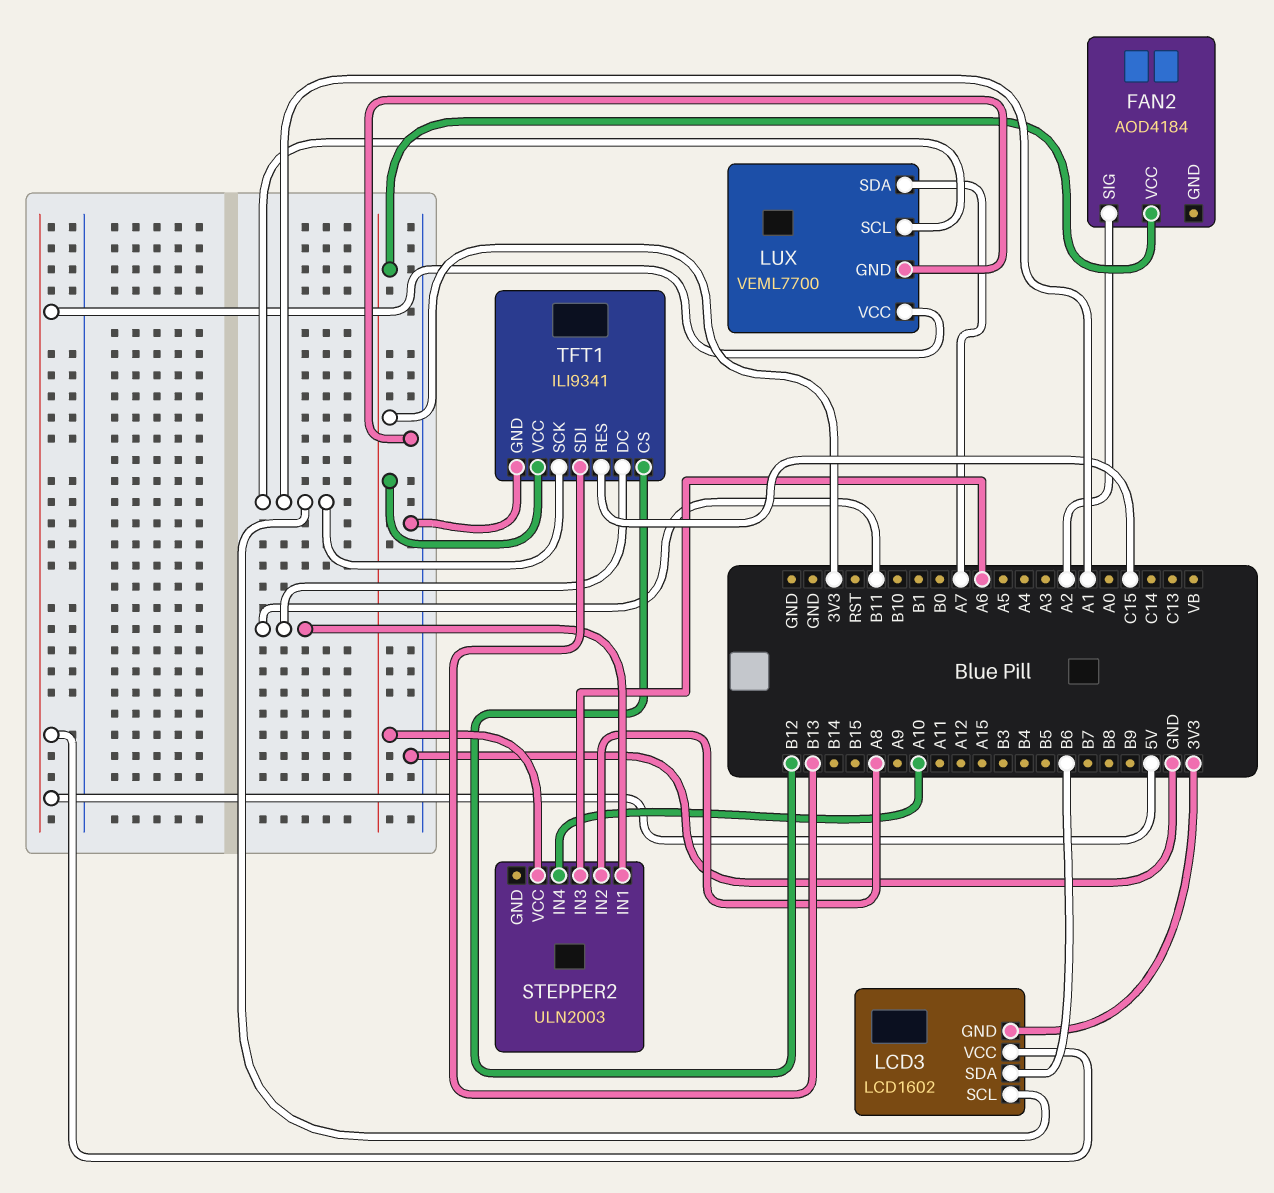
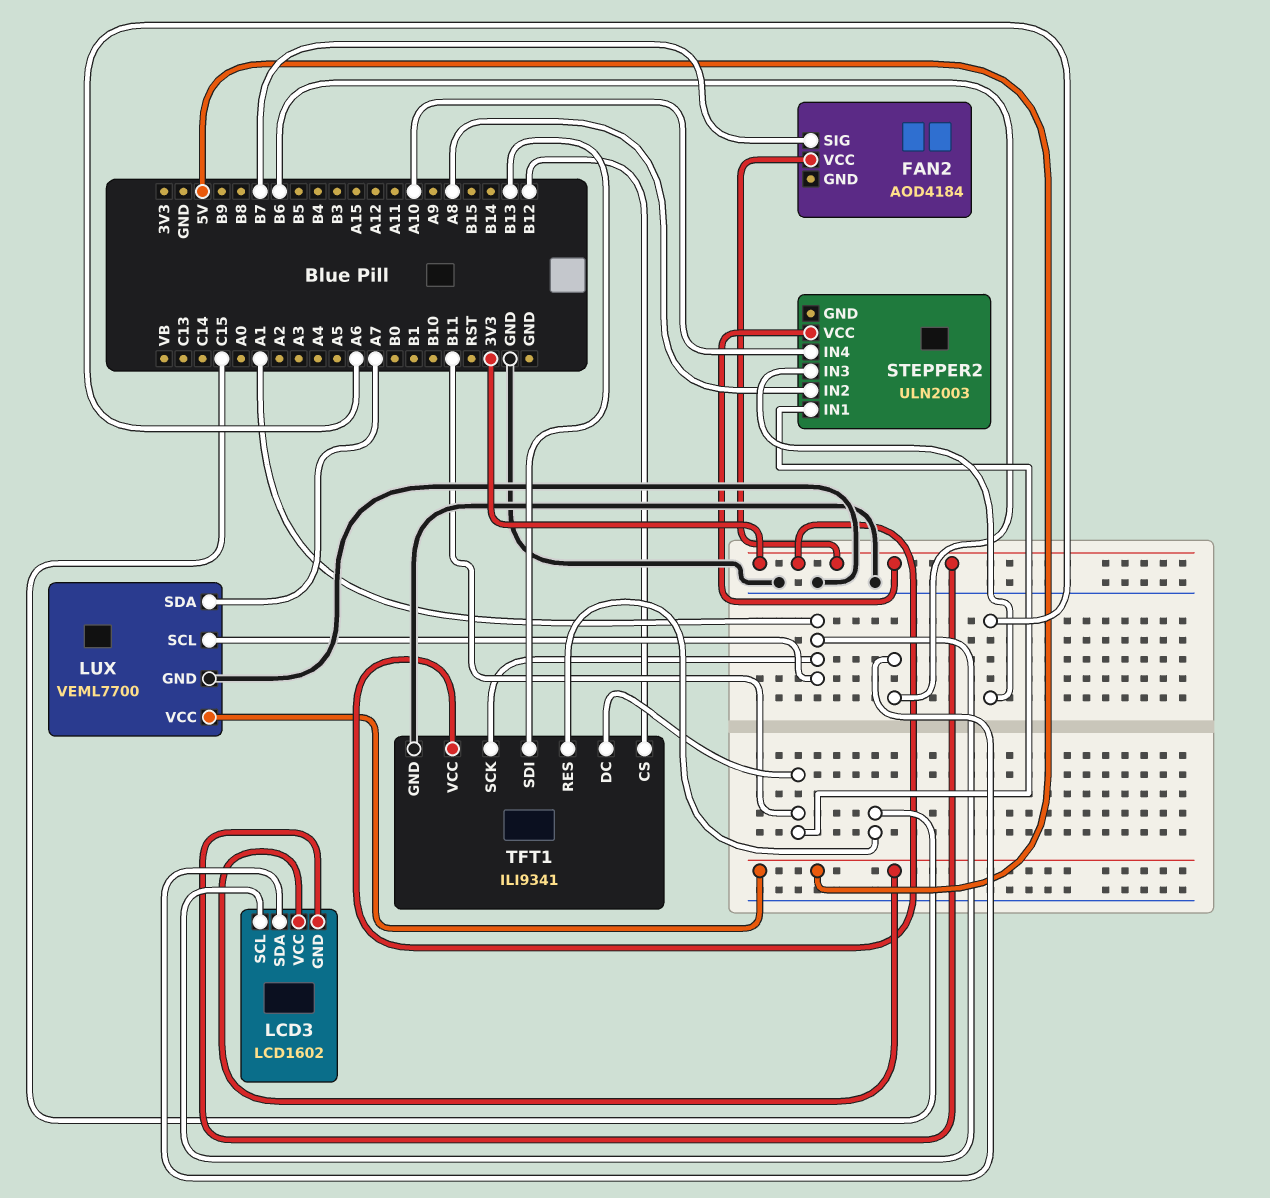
FAN2 pin SIG: A2 -> B7

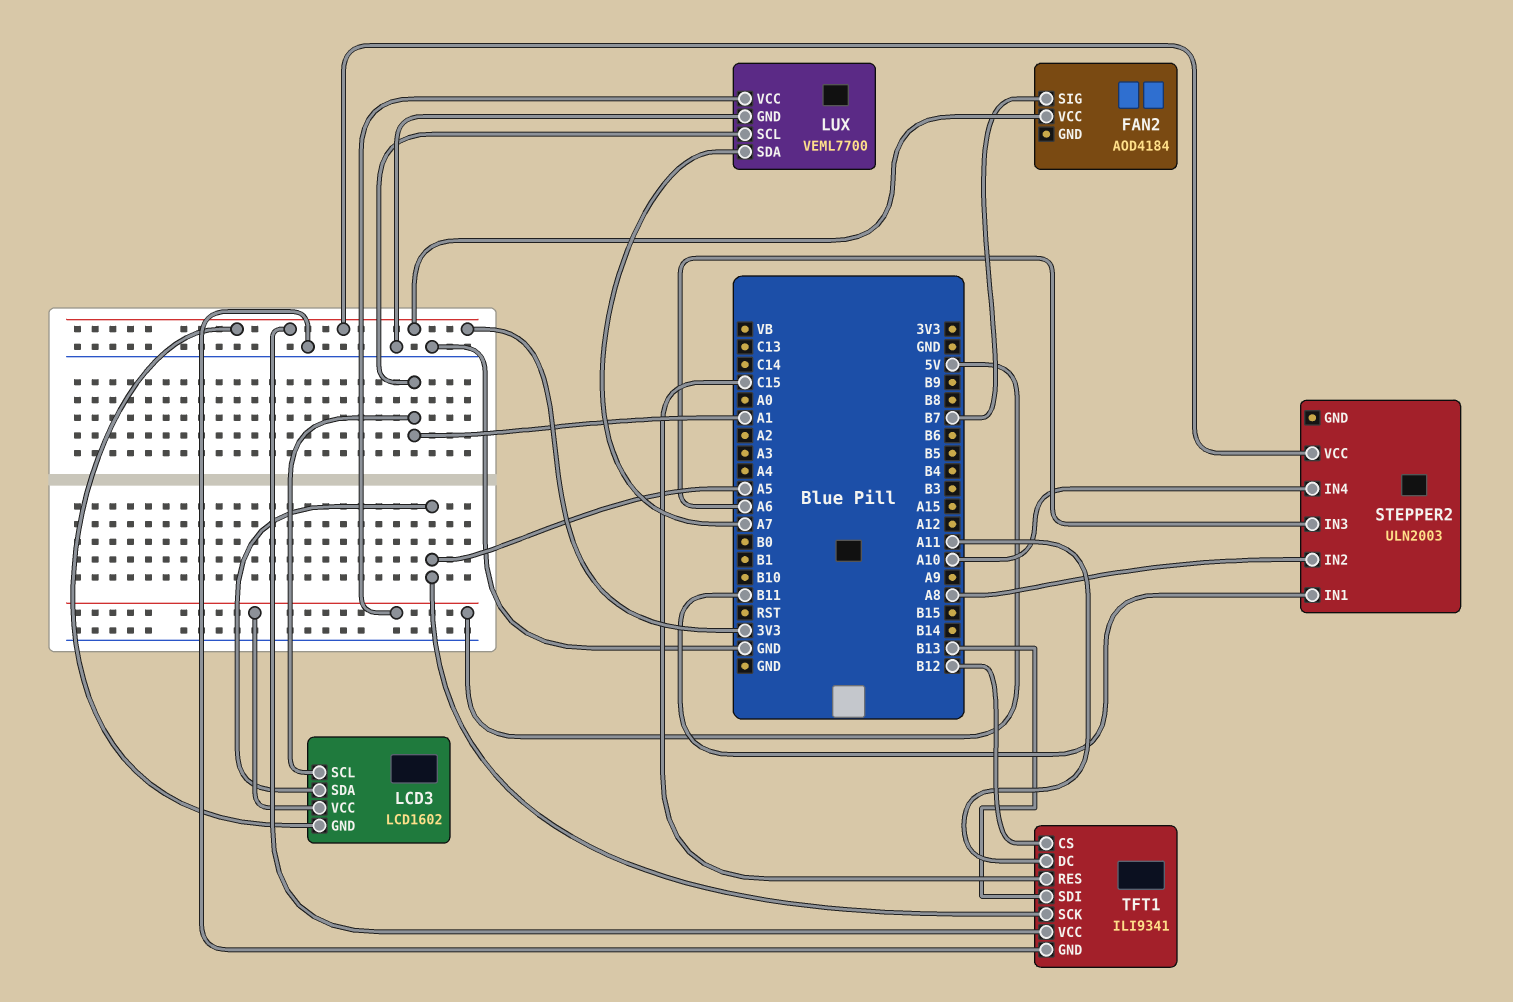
LCD3 pin SDA: B6 -> A5
TFT1 pin DC: B11 -> A11
TFT1 pin SCK: A1 -> A5

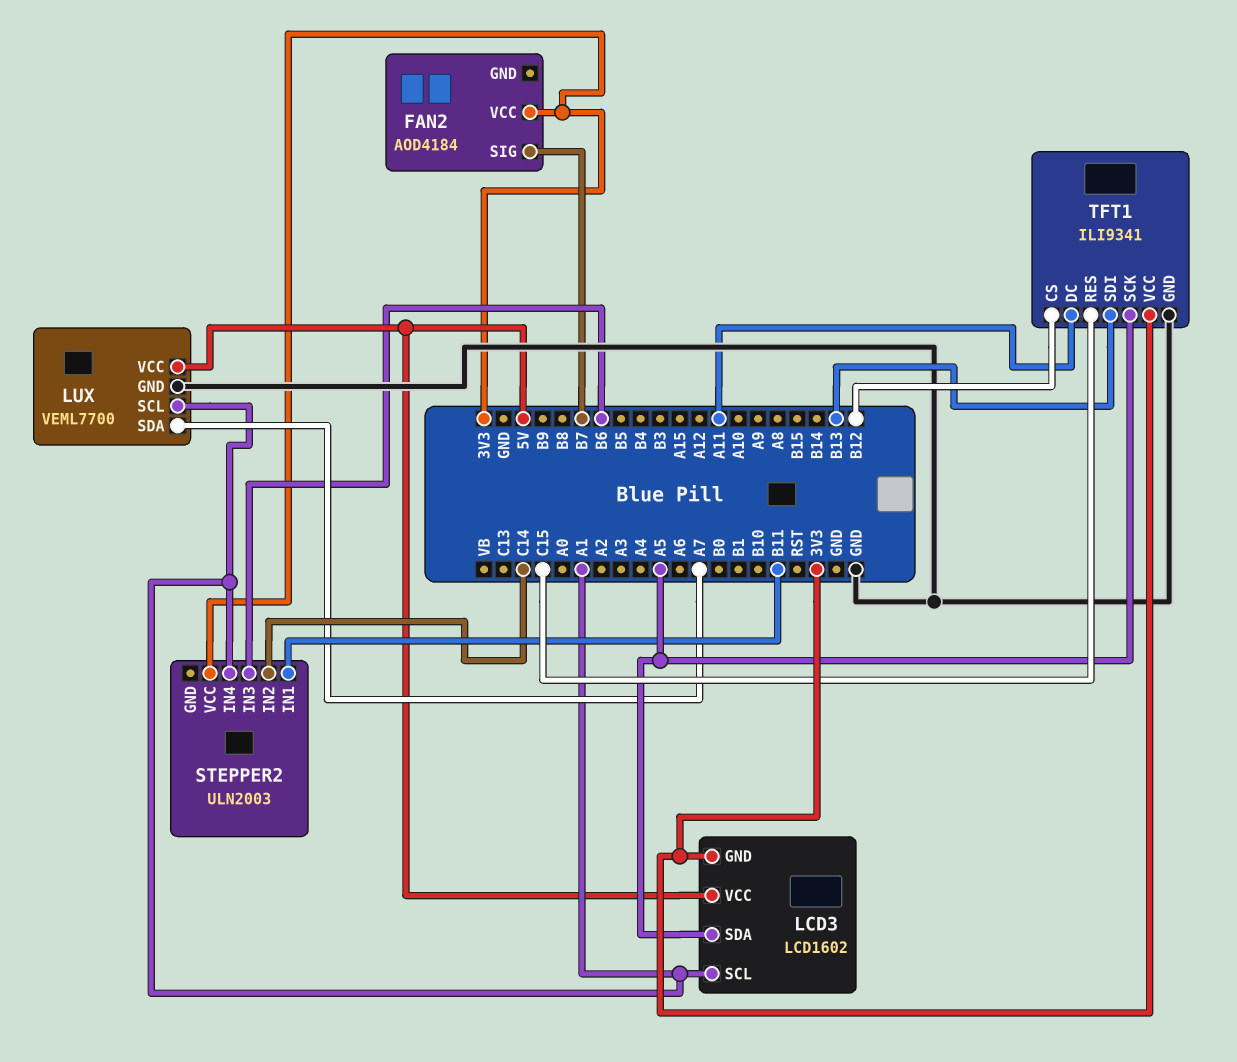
STEPPER2 pin IN2: A8 -> C14
STEPPER2 pin IN3: A6 -> B6
STEPPER2 pin IN4: A10 -> A1

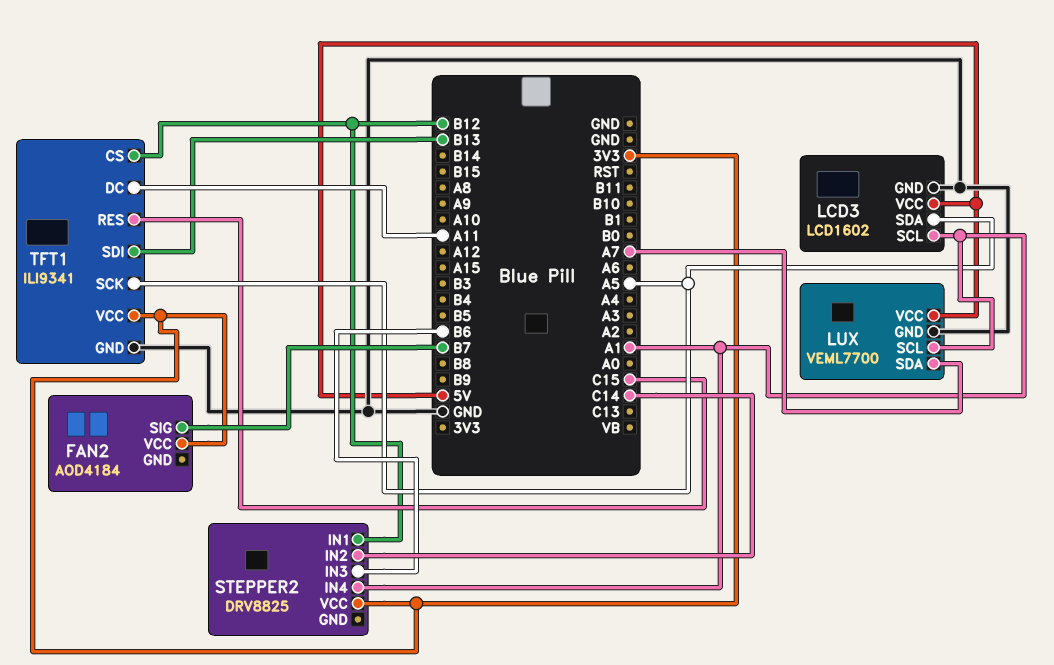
LCD3 pin GND: 3V3 -> GND
STEPPER2: ULN2003 -> DRV8825
STEPPER2 pin IN1: B11 -> B12

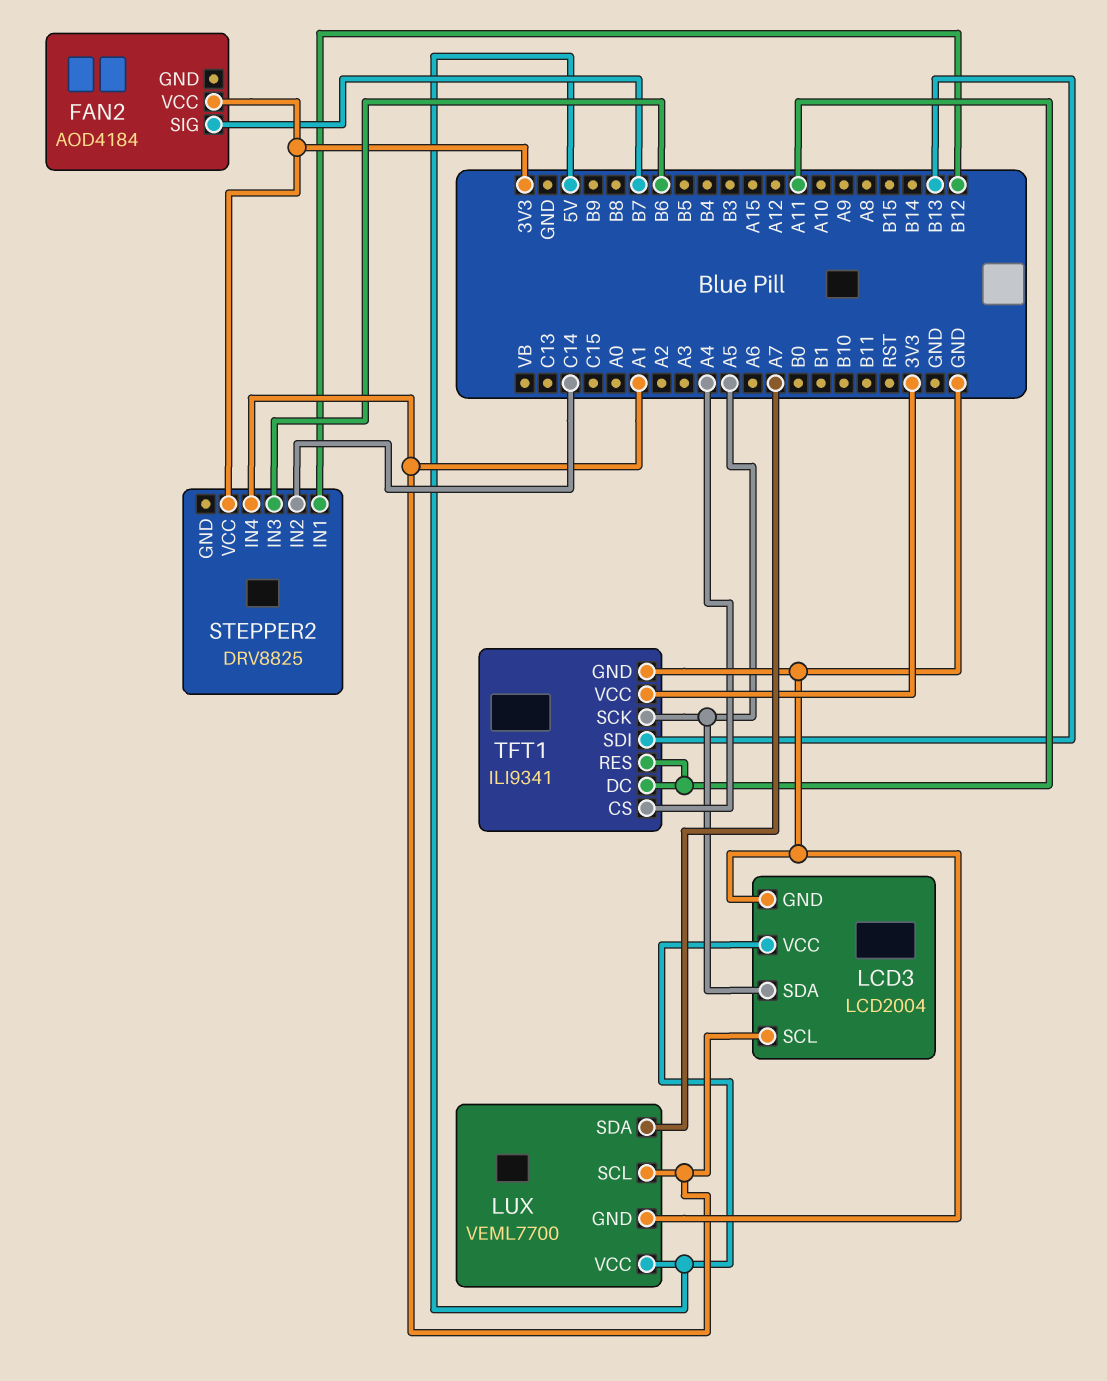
LCD3: LCD1602 -> LCD2004
TFT1 pin CS: B12 -> A4
TFT1 pin RES: C15 -> A11

